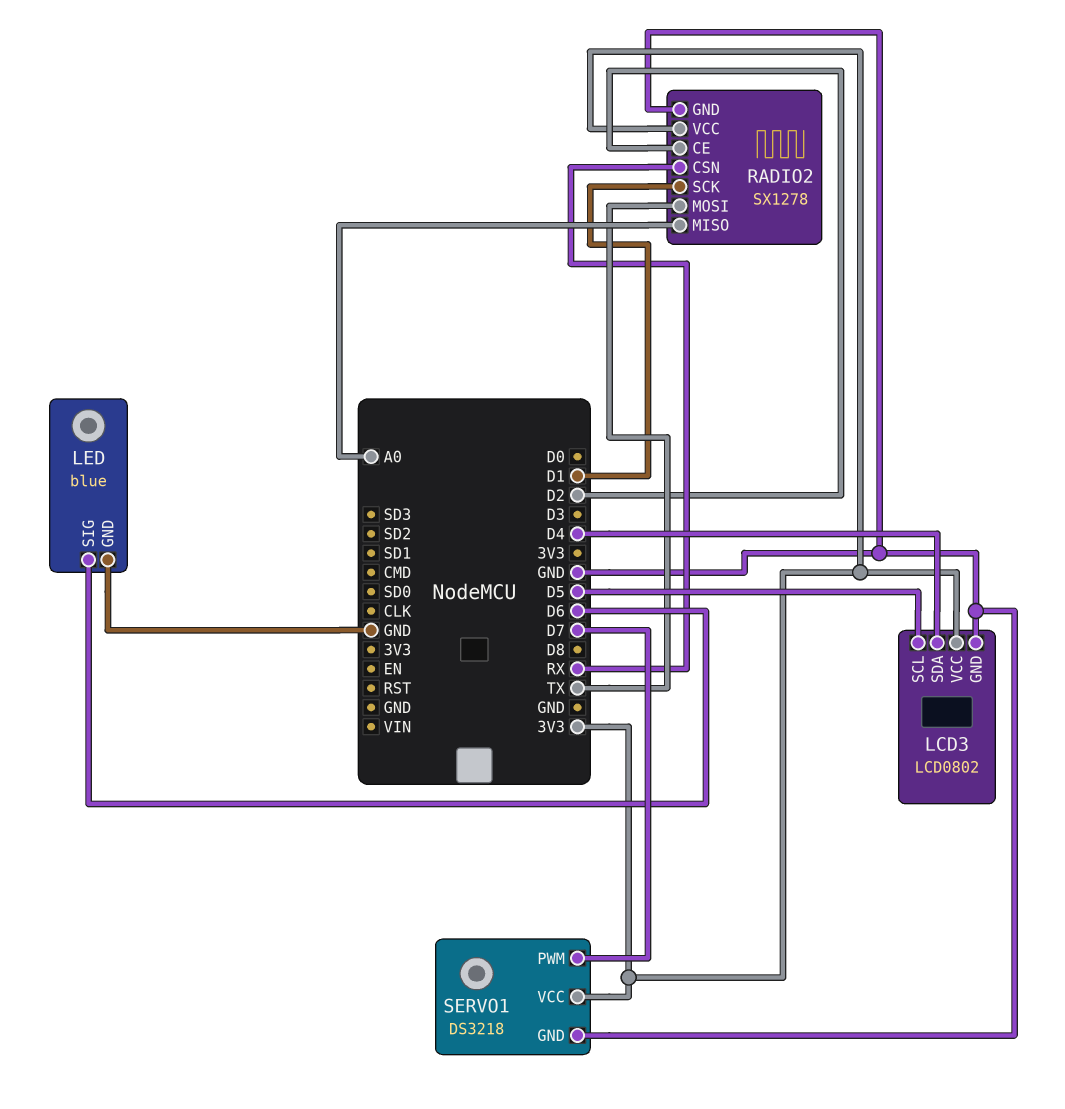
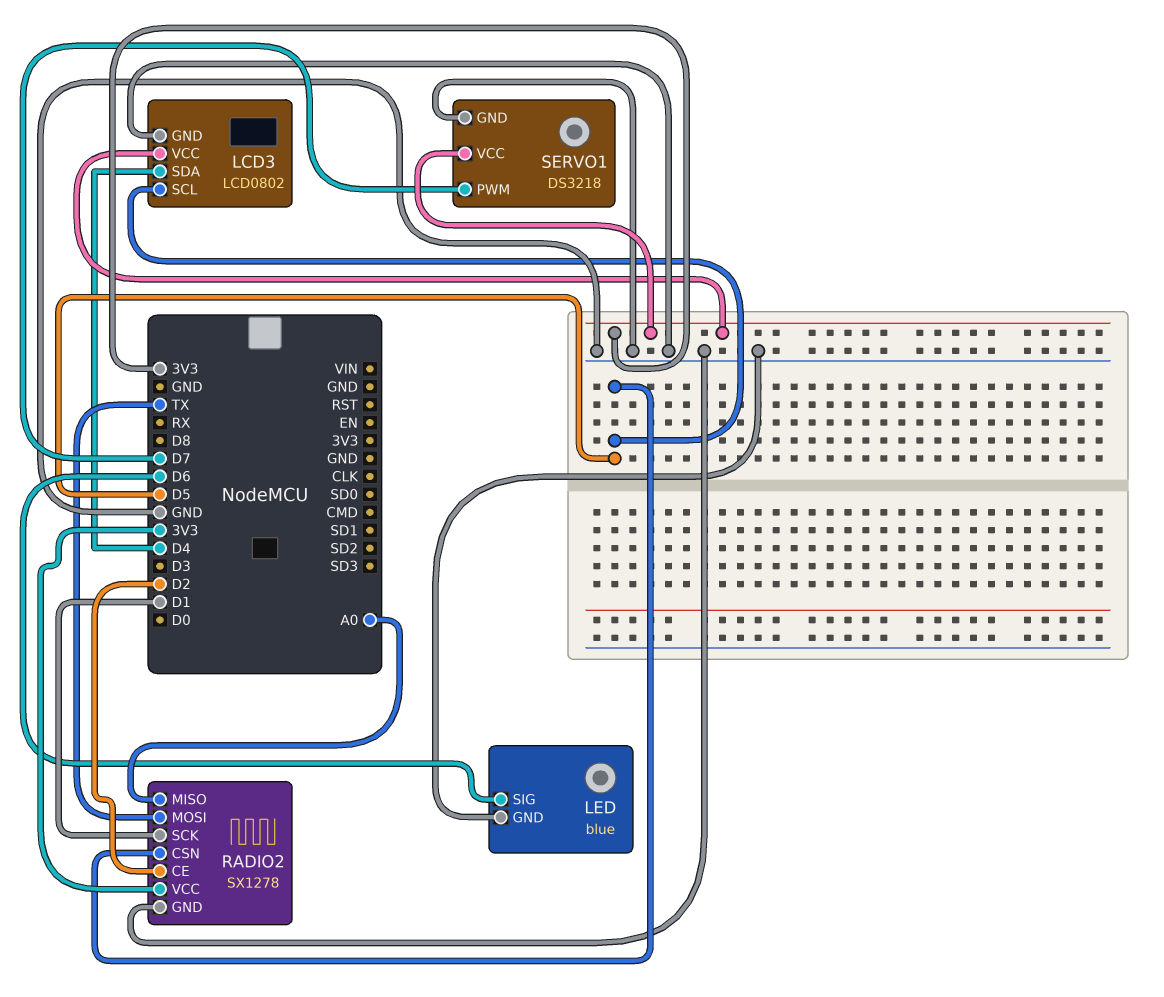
RADIO2 pin CSN: RX -> D5

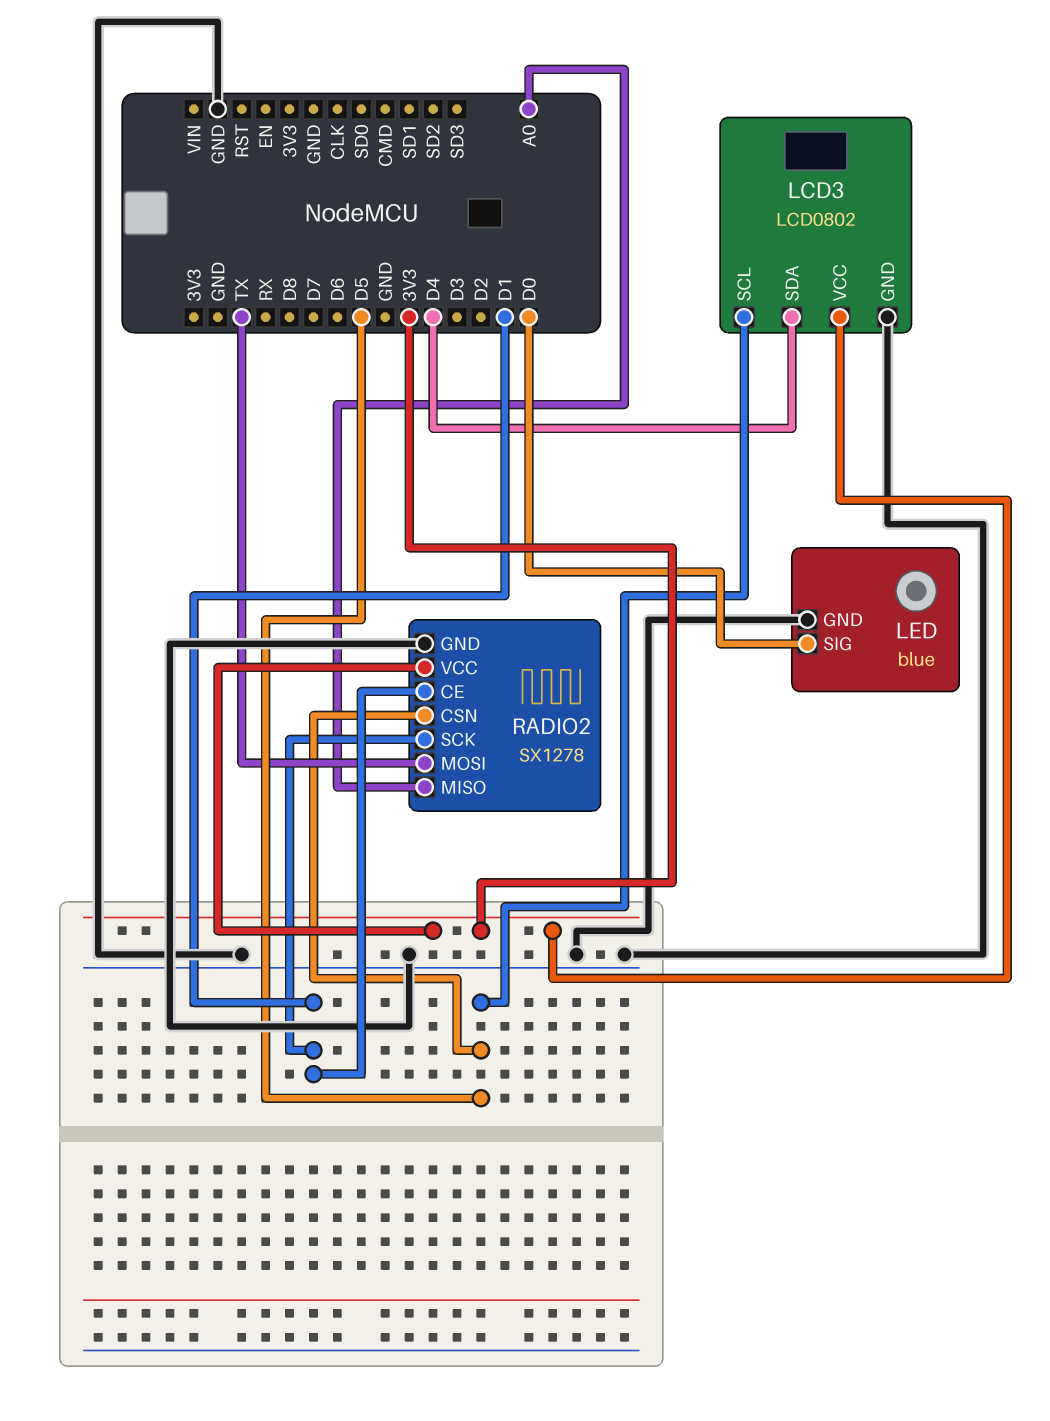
LED pin SIG: D6 -> D0
RADIO2 pin CE: D2 -> D1
SERVO1: DS3218 -> none
SERVO1 pin GND: GND -> none
SERVO1 pin PWM: D7 -> none
SERVO1 pin VCC: 3V3 -> none

